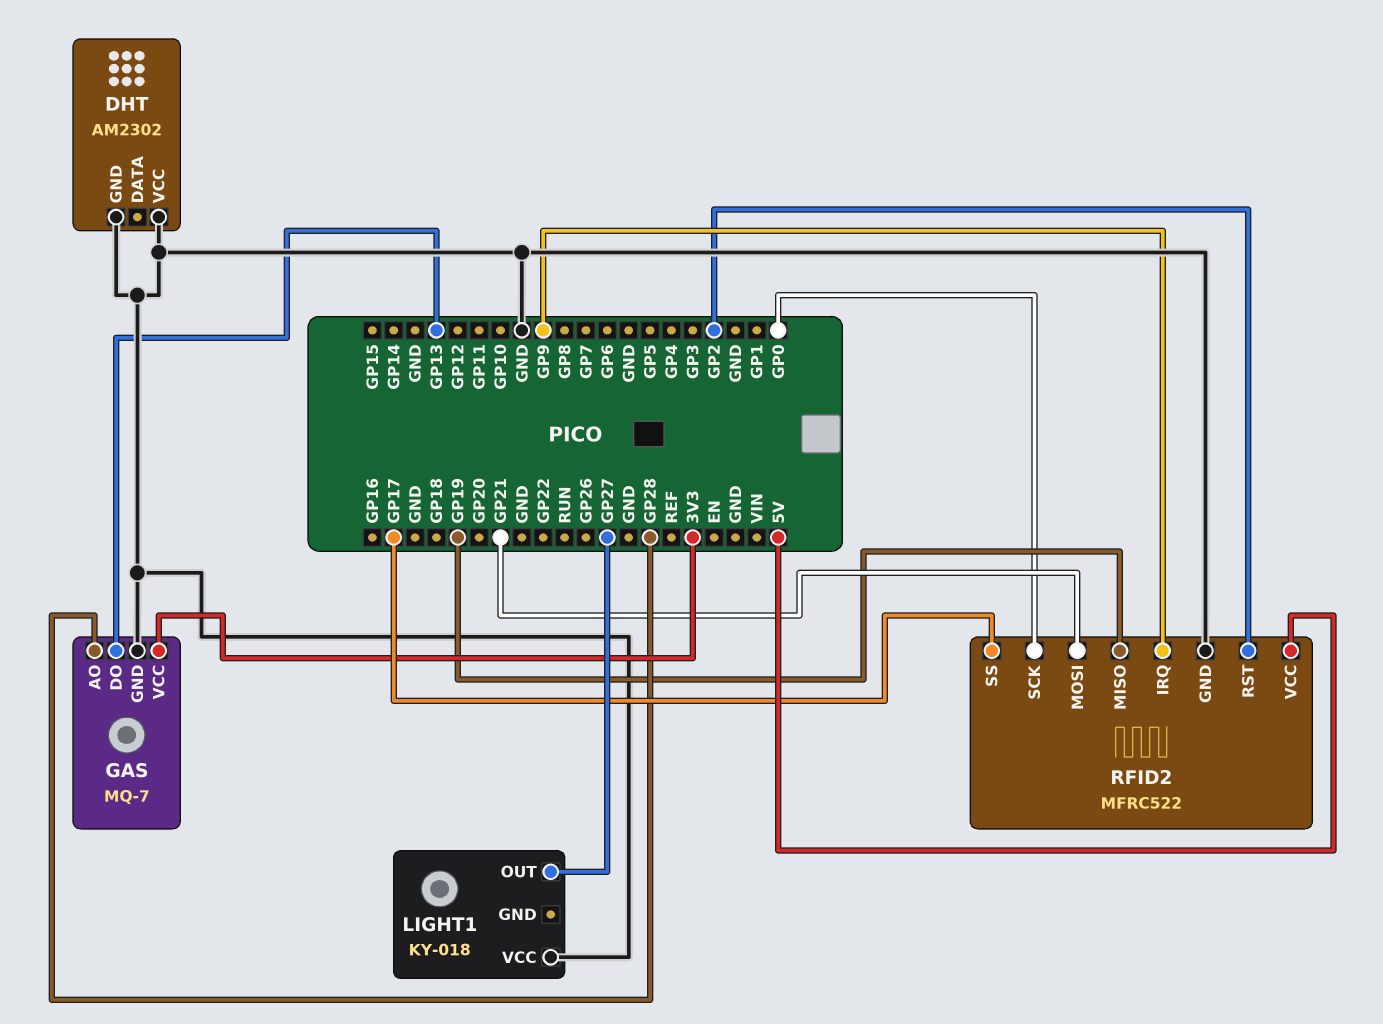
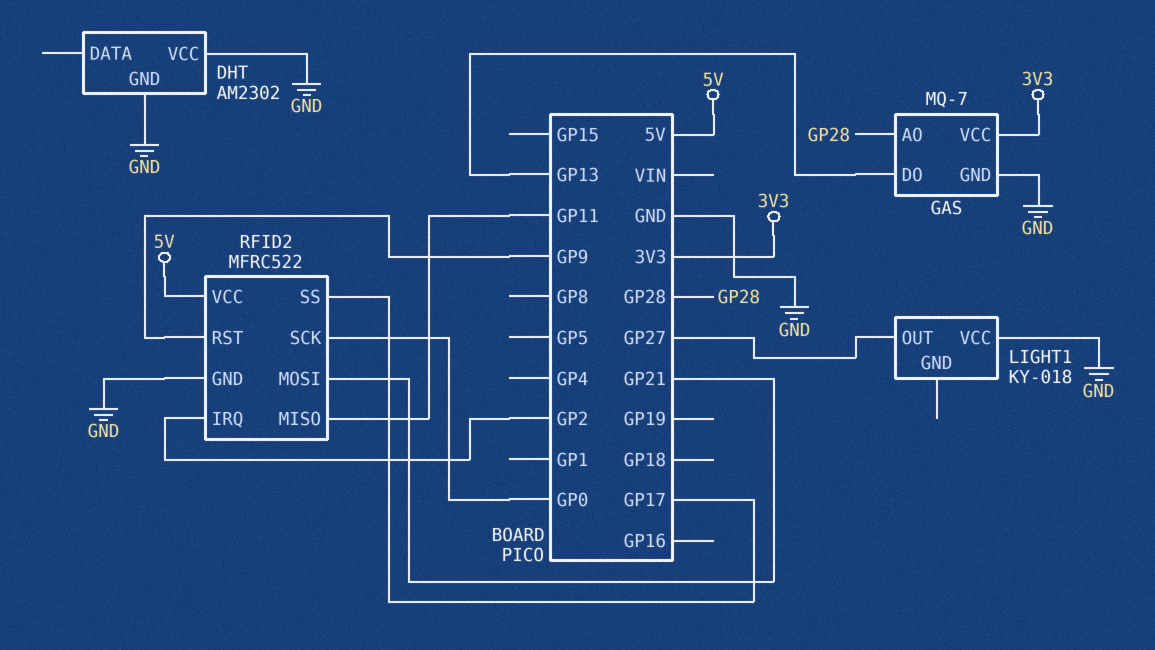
RFID2 pin IRQ: GP9 -> GP2
RFID2 pin MISO: GP19 -> GP11
RFID2 pin RST: GP2 -> GP9

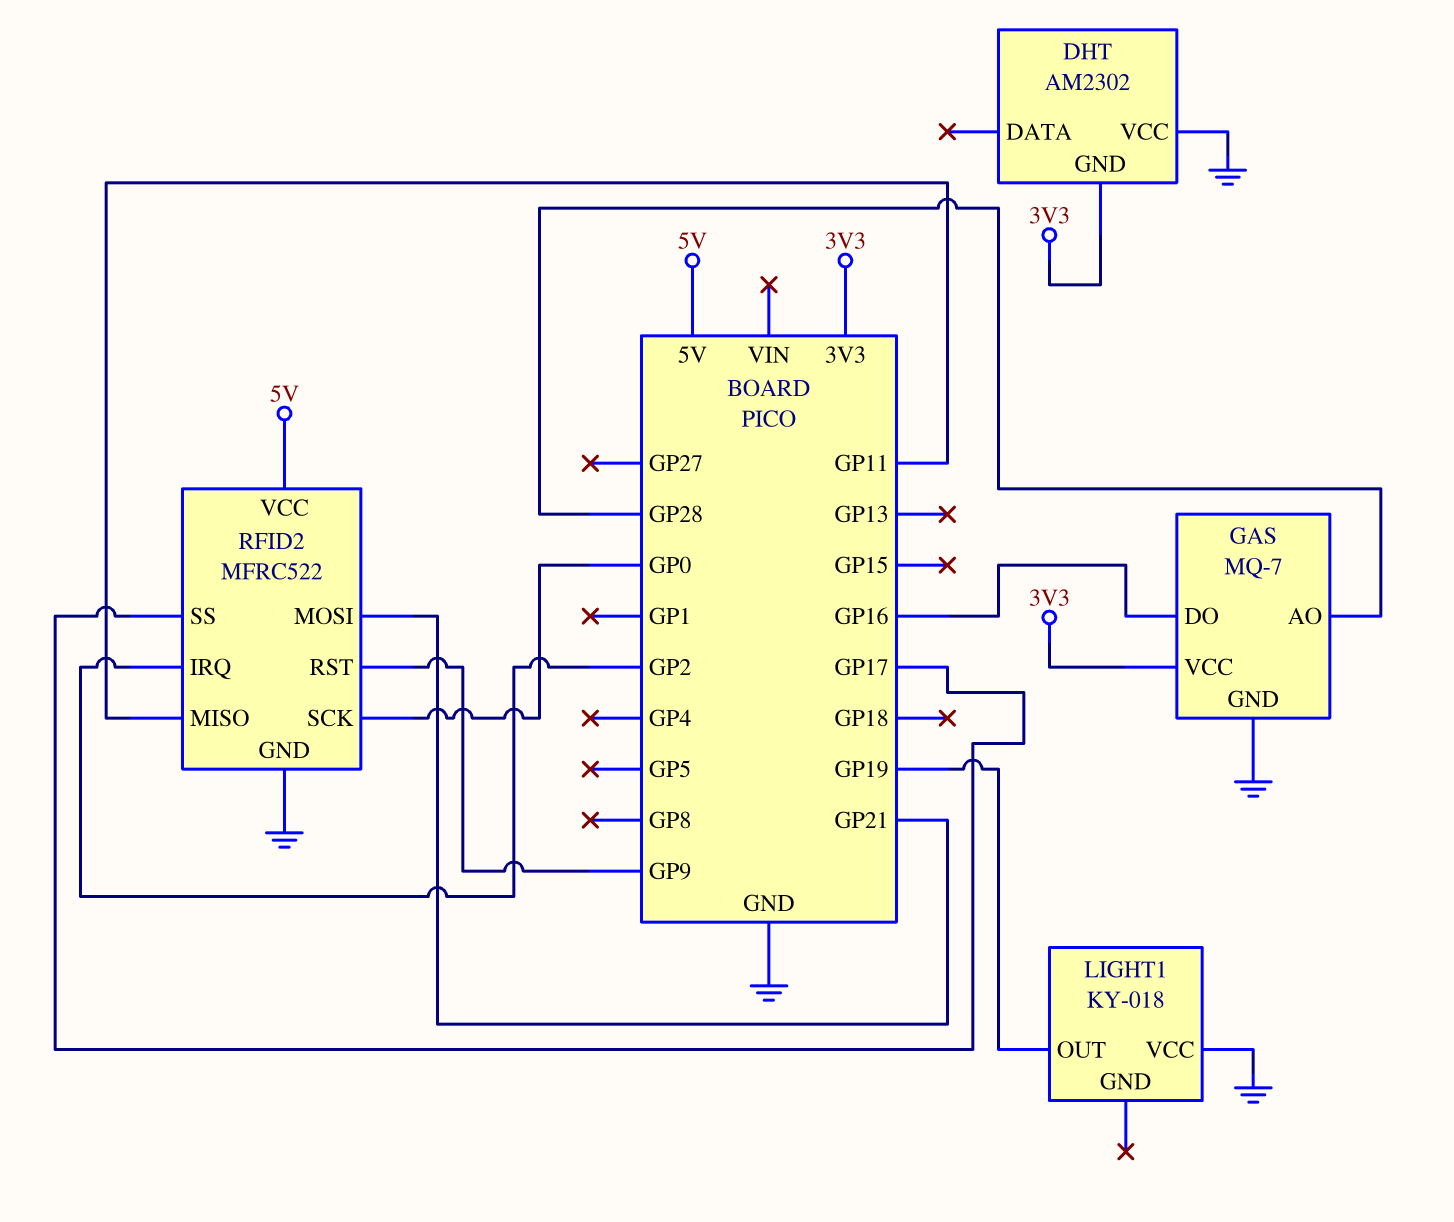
DHT pin GND: GND -> 3V3
GAS pin DO: GP13 -> GP16
LIGHT1 pin OUT: GP27 -> GP19

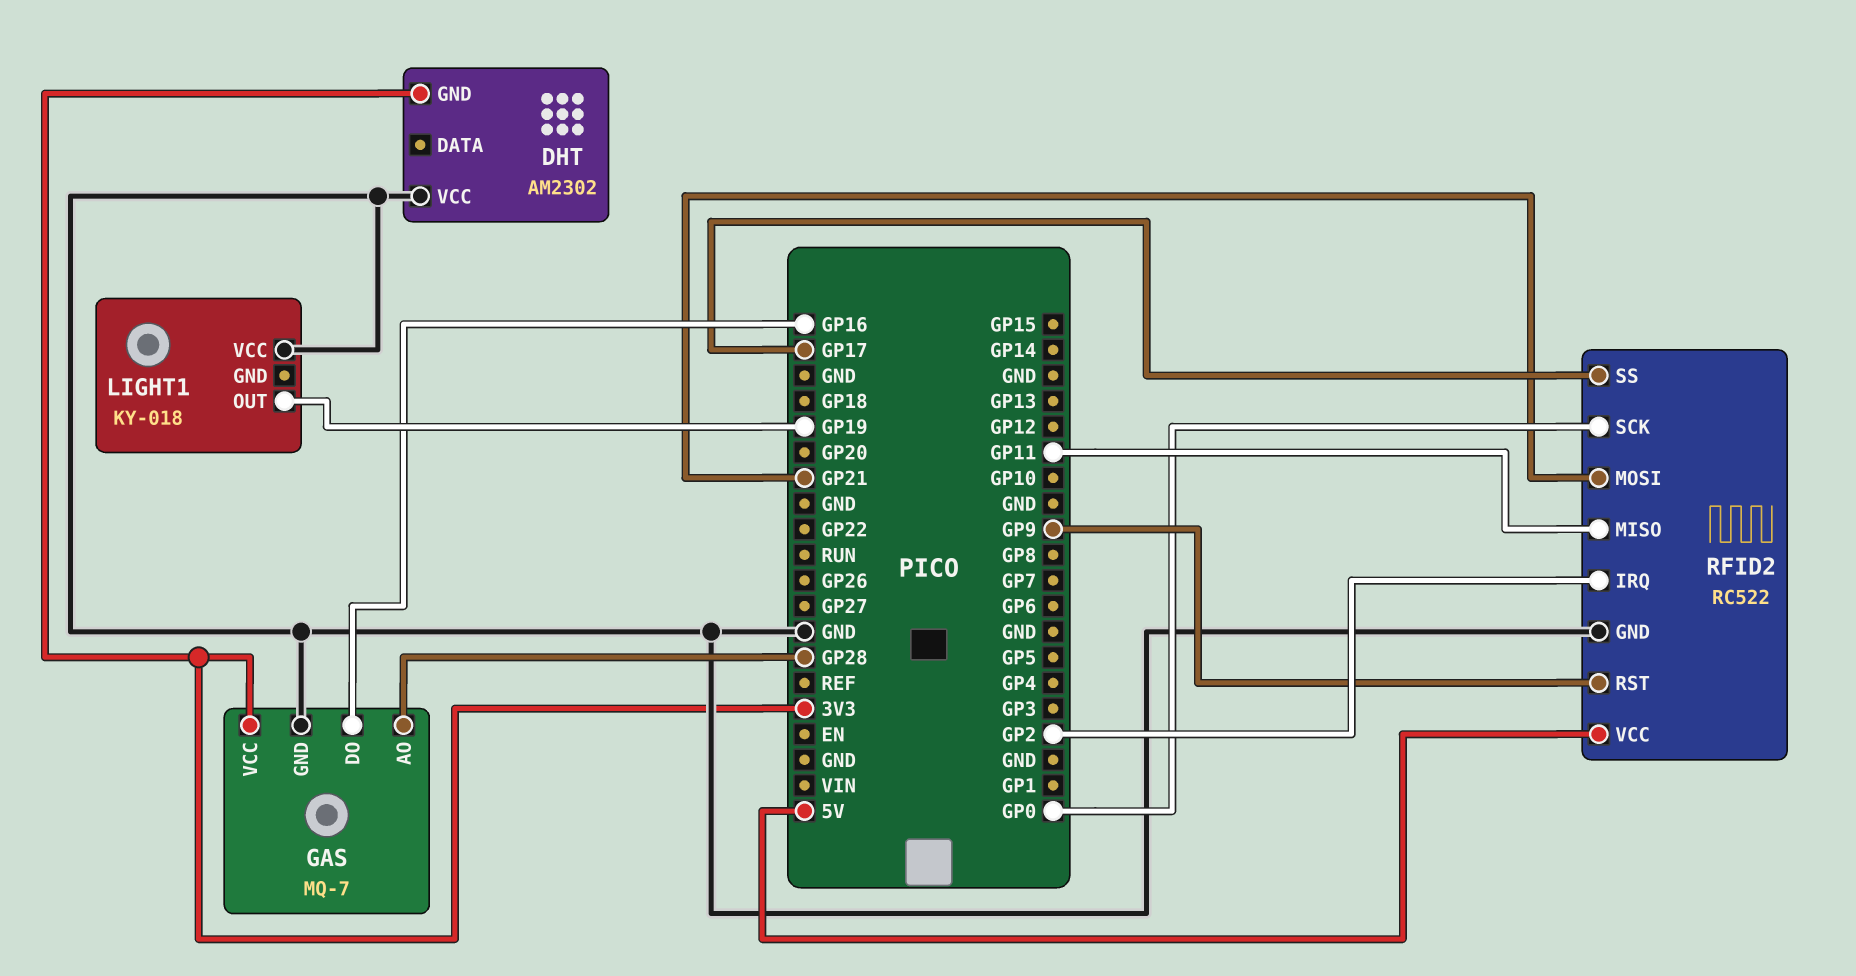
RFID2: MFRC522 -> RC522

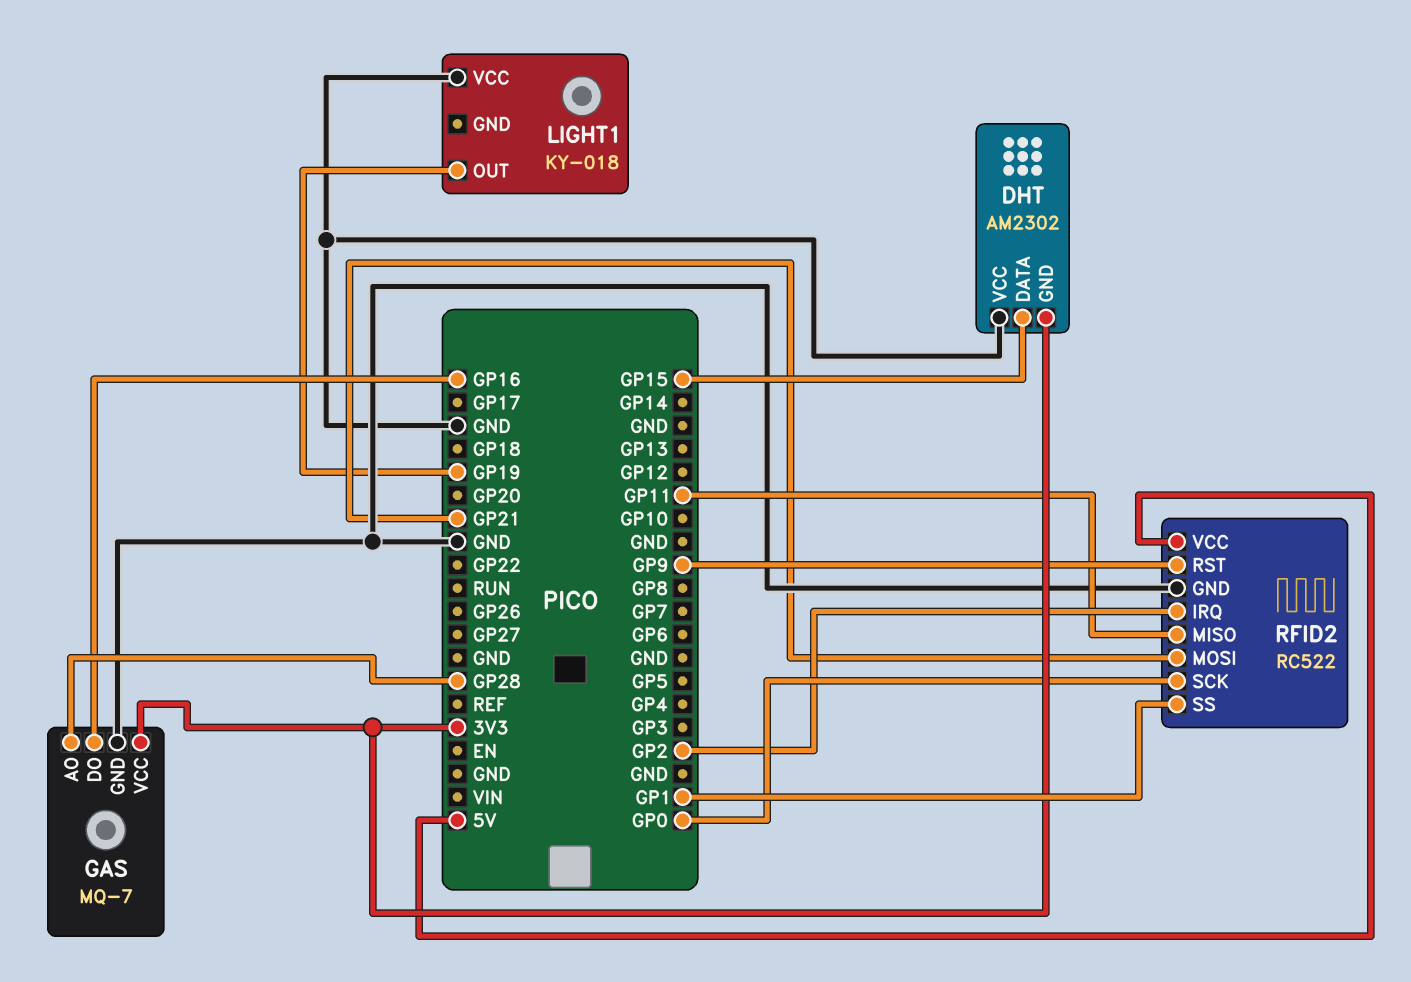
DHT pin DATA: none -> GP15
RFID2 pin SS: GP17 -> GP1

